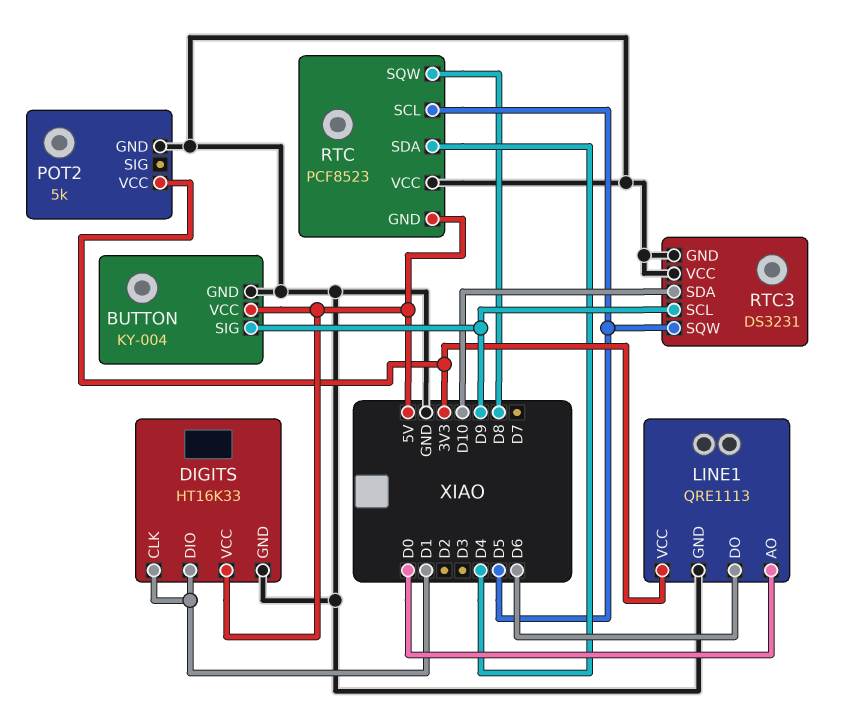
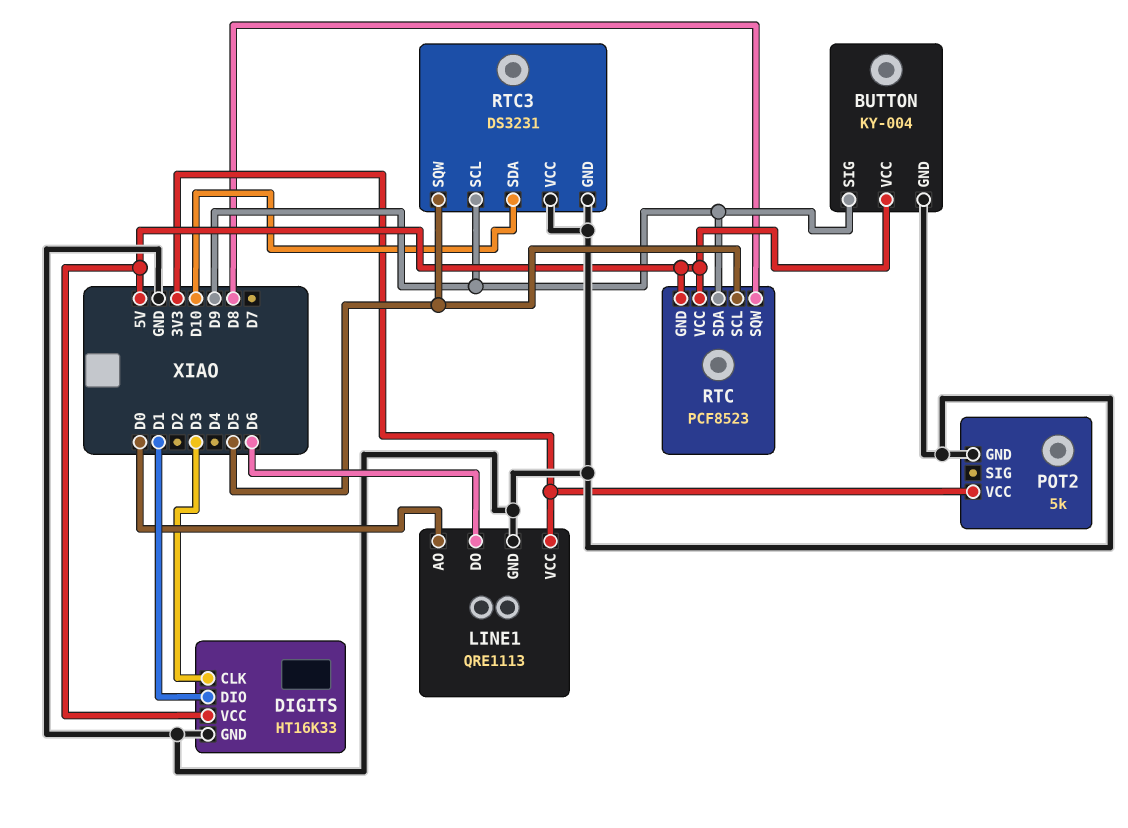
DIGITS pin CLK: D1 -> D3
RTC pin SDA: D4 -> D9
RTC pin VCC: GND -> 5V

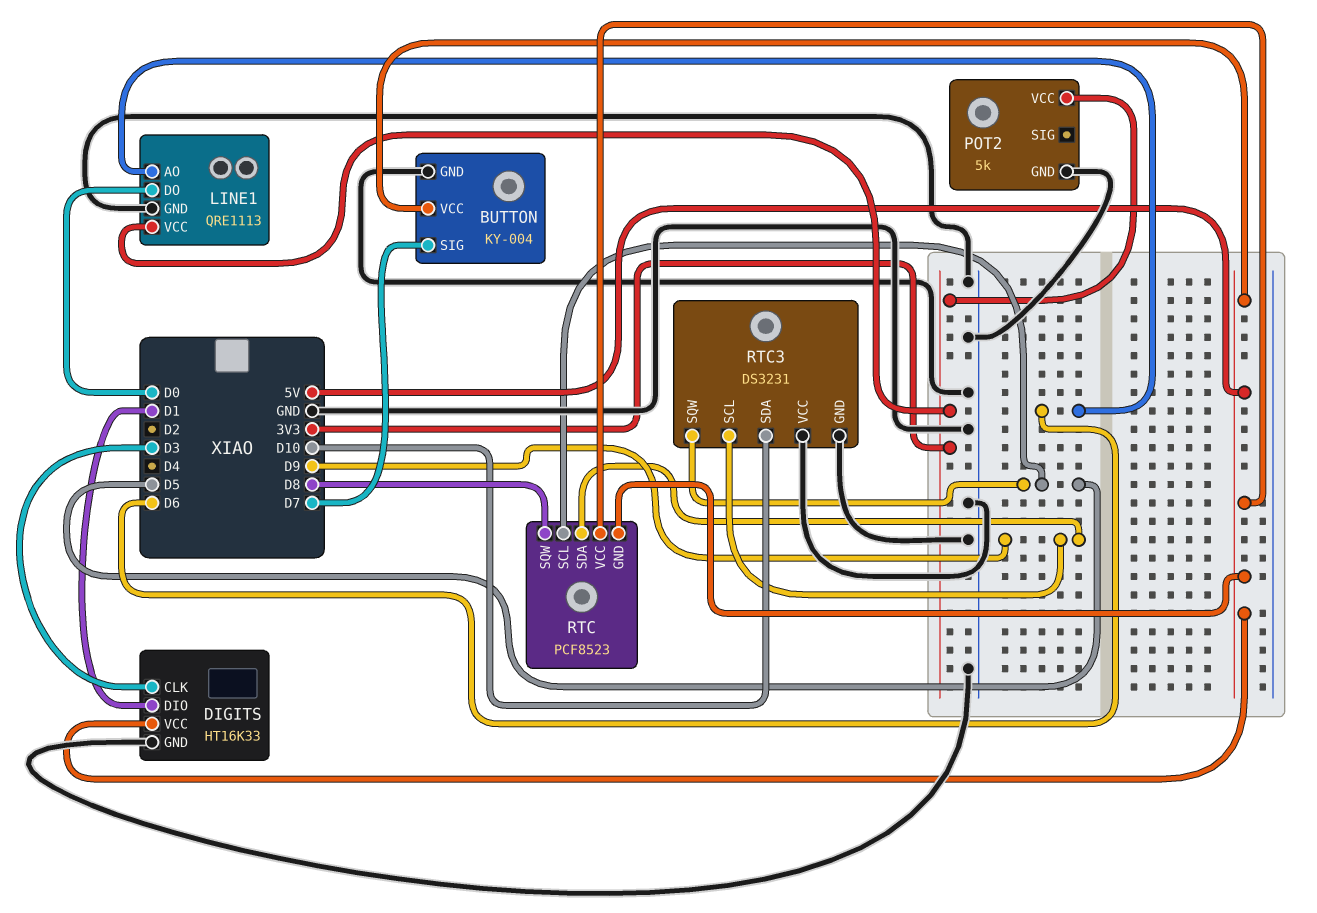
BUTTON pin SIG: D9 -> D7
LINE1 pin AO: D0 -> D6
LINE1 pin DO: D6 -> D0

